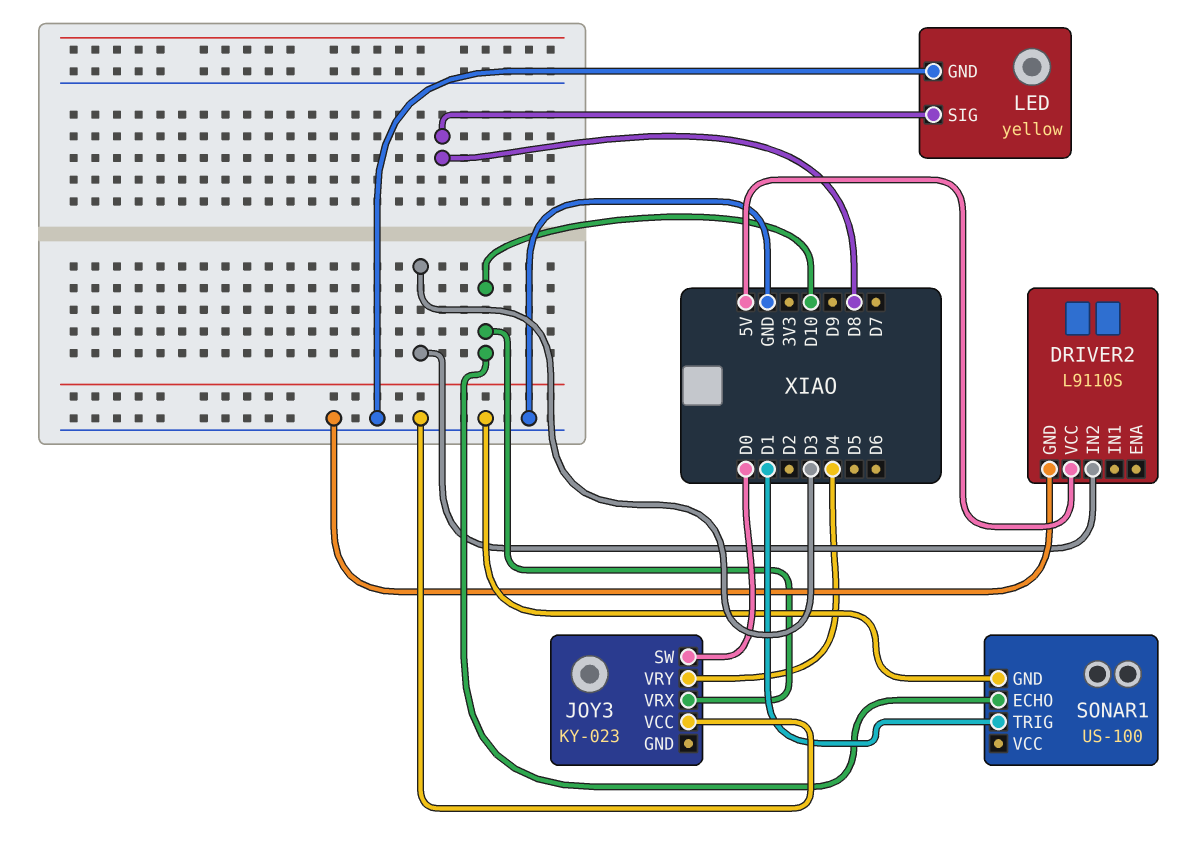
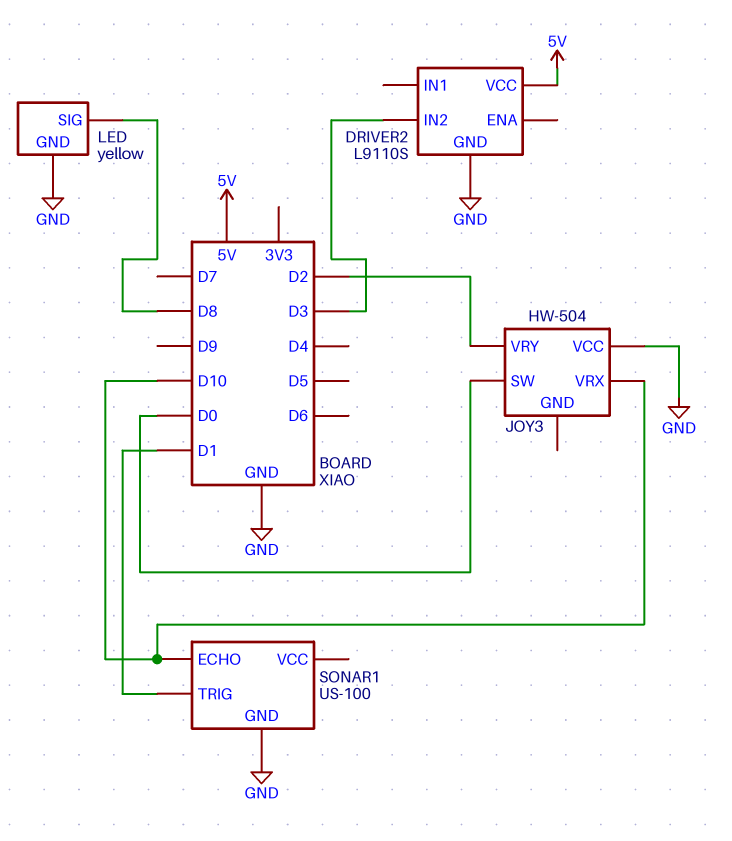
JOY3: KY-023 -> HW-504
JOY3 pin VRY: D4 -> D2

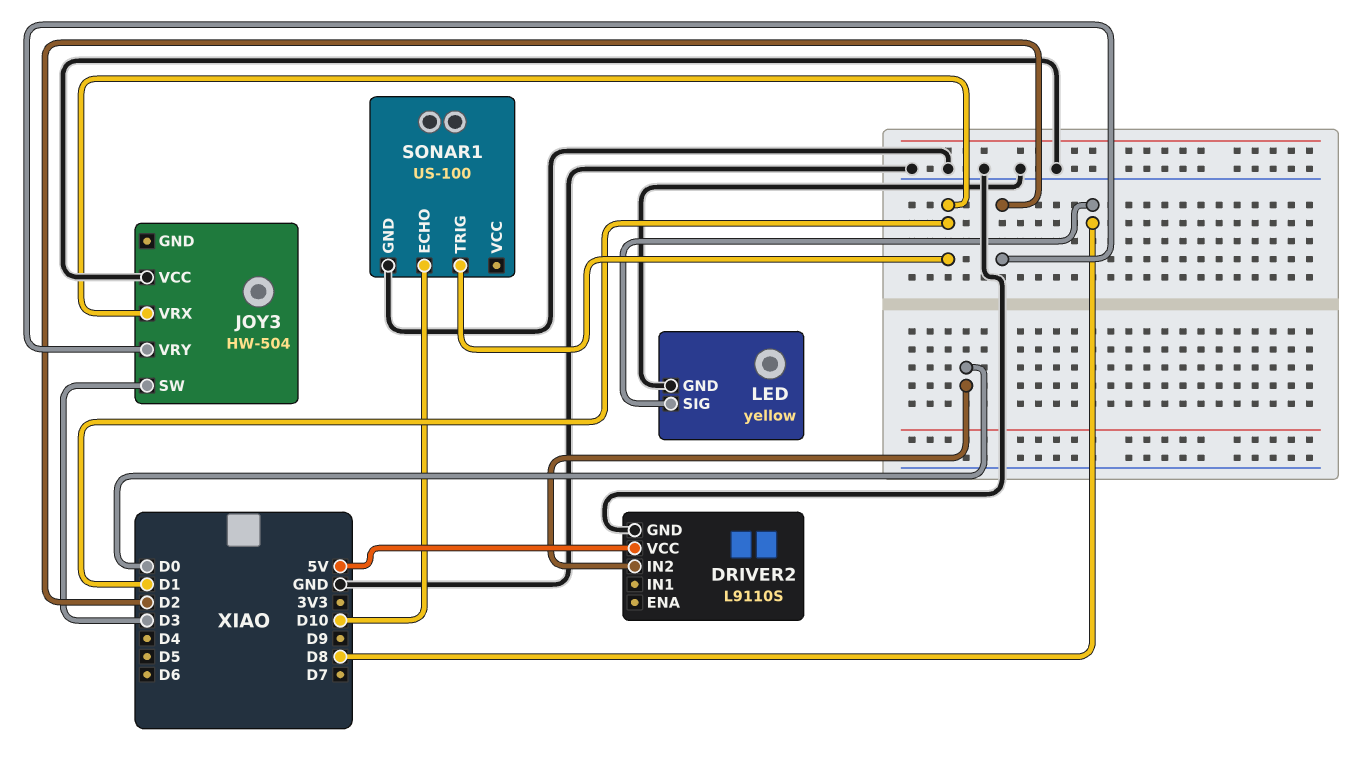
DRIVER2 pin IN2: D3 -> D0
JOY3 pin SW: D0 -> D3
JOY3 pin VRX: D10 -> D1

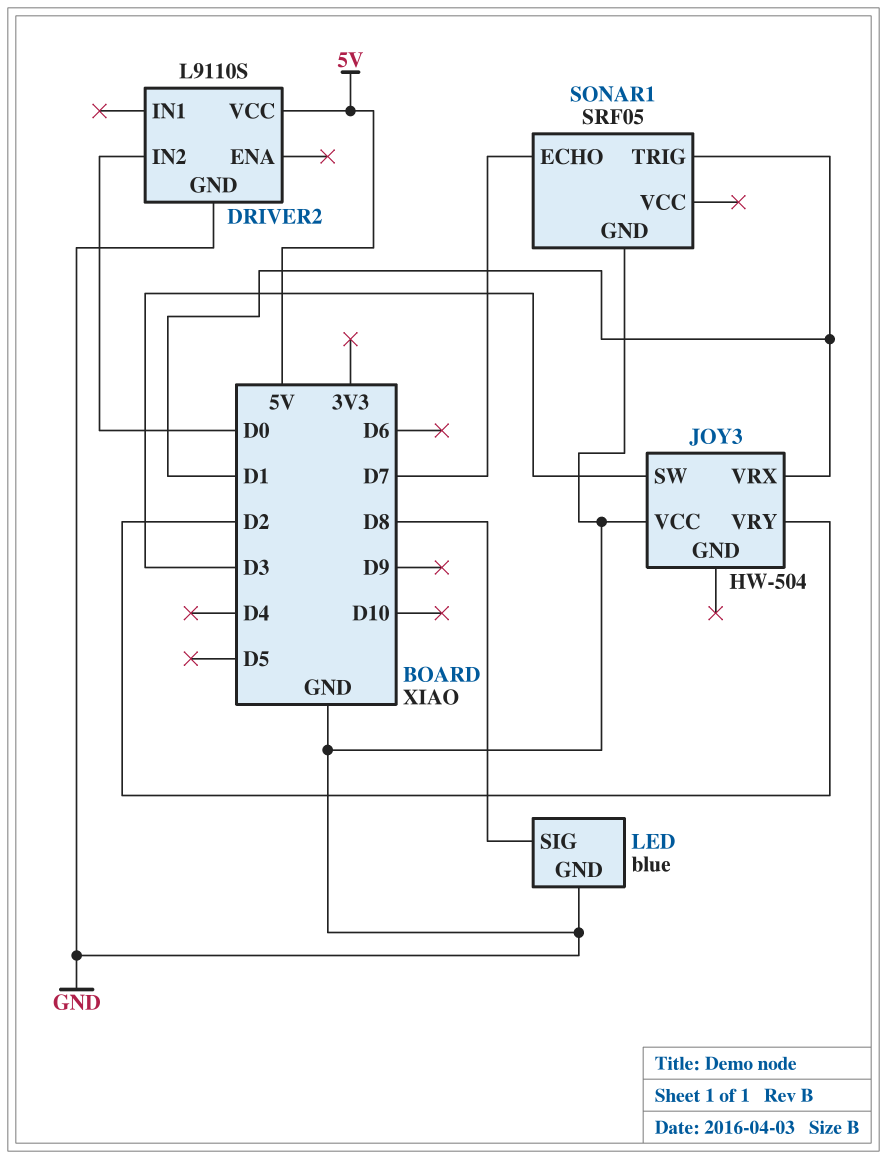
LED: yellow -> blue
SONAR1: US-100 -> SRF05
SONAR1 pin ECHO: D10 -> D7

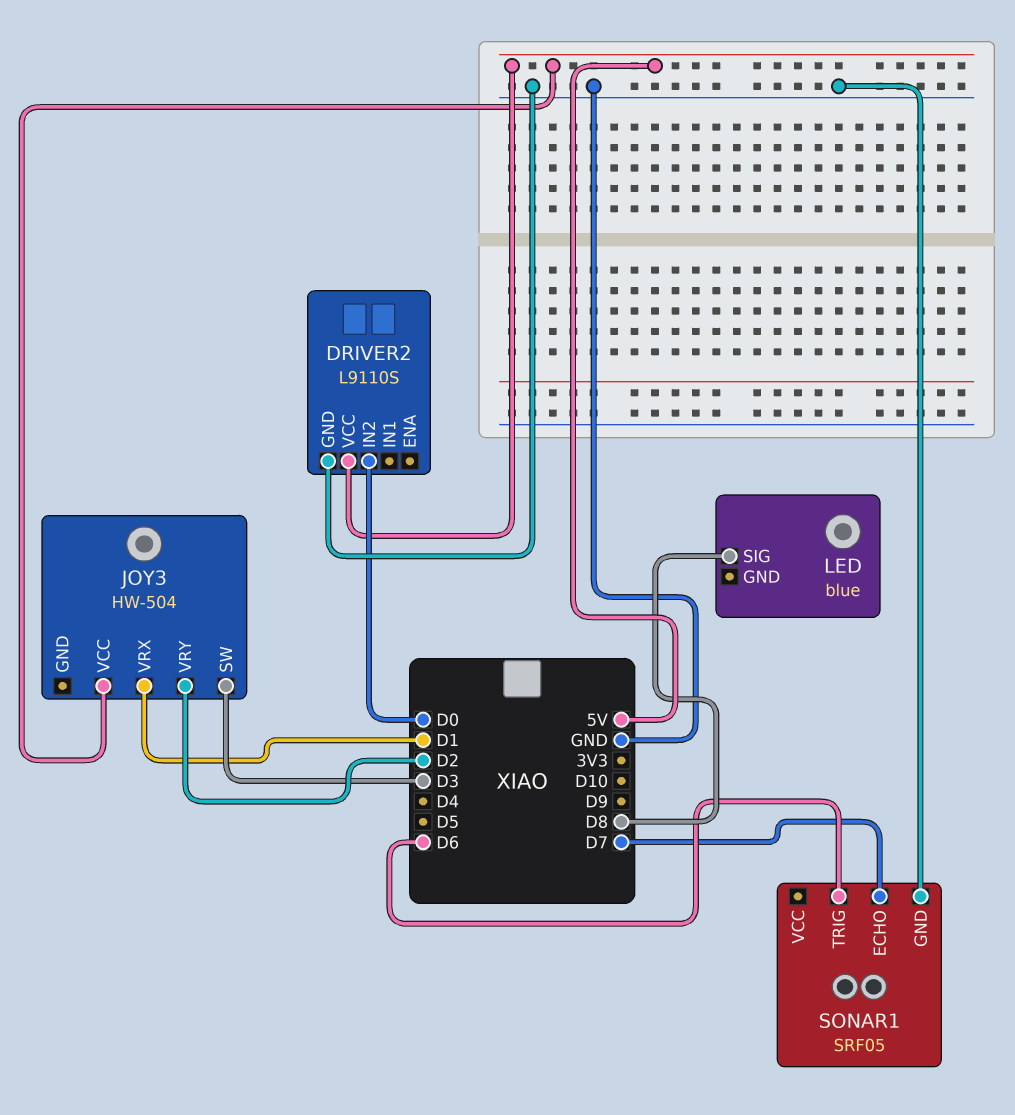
JOY3 pin VCC: GND -> 5V
LED pin GND: GND -> none
SONAR1 pin TRIG: D1 -> D6

